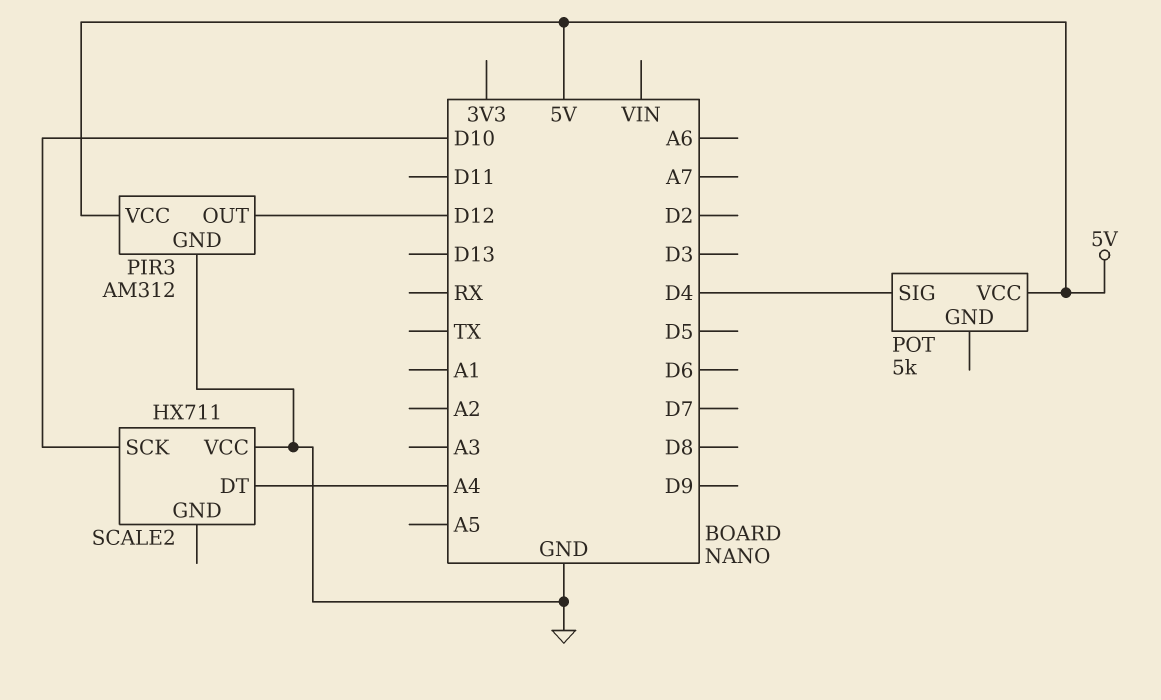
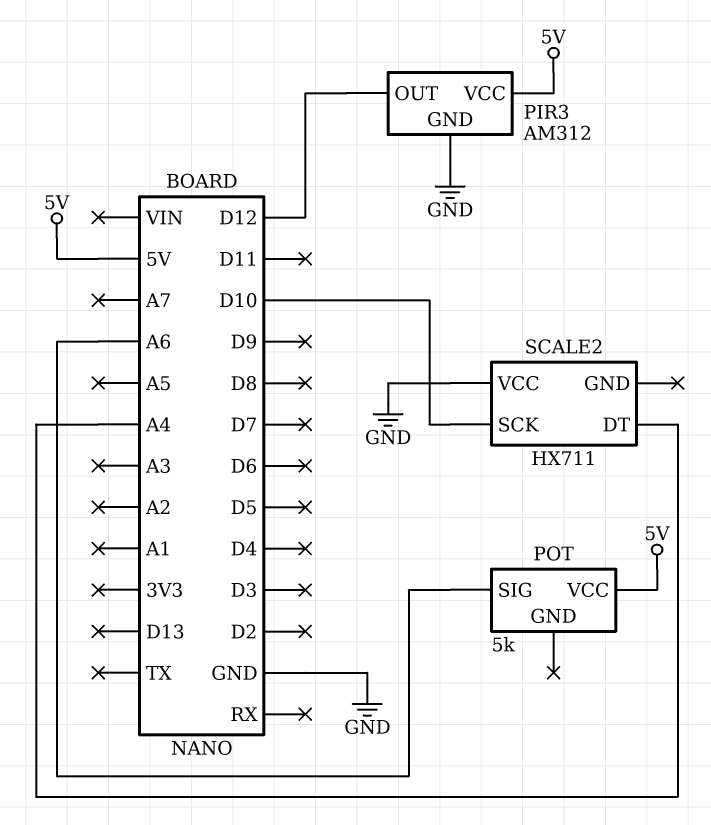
POT pin SIG: D4 -> A6

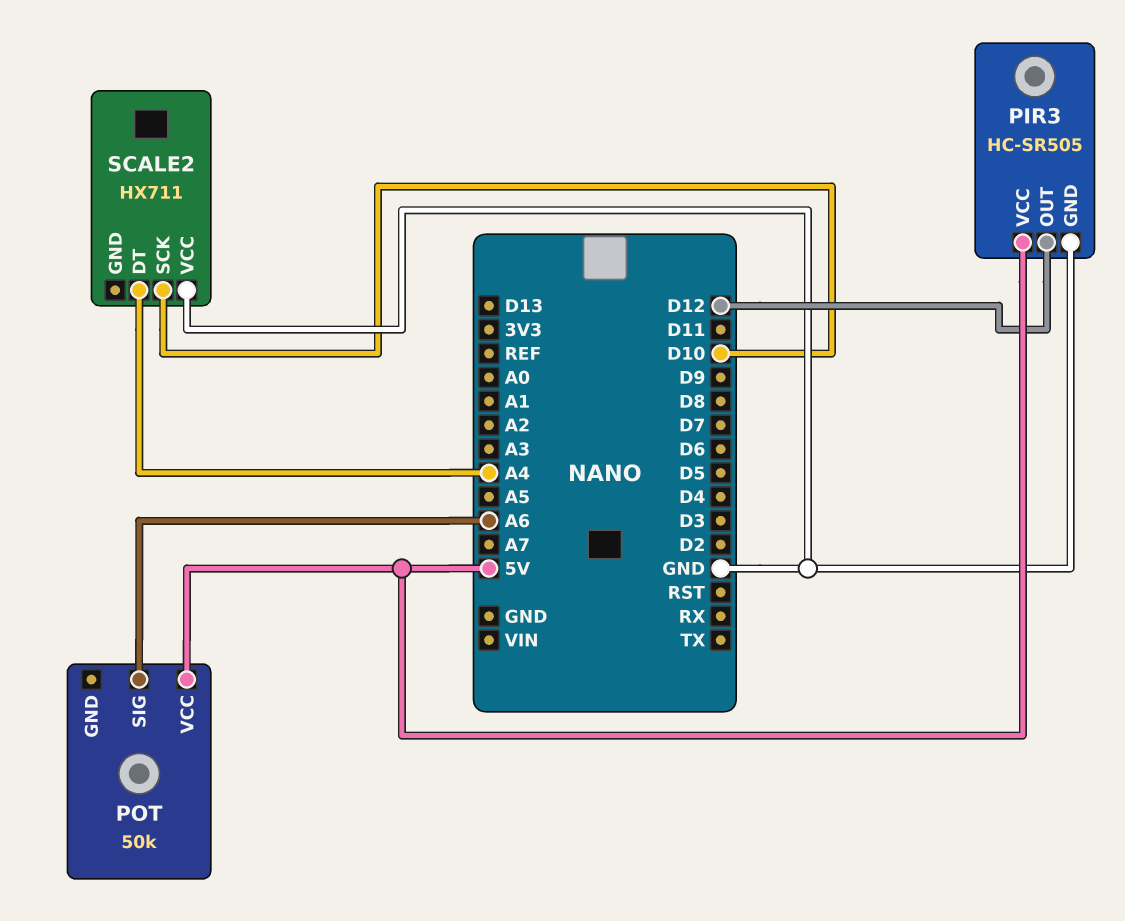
PIR3: AM312 -> HC-SR505
POT: 5k -> 50k

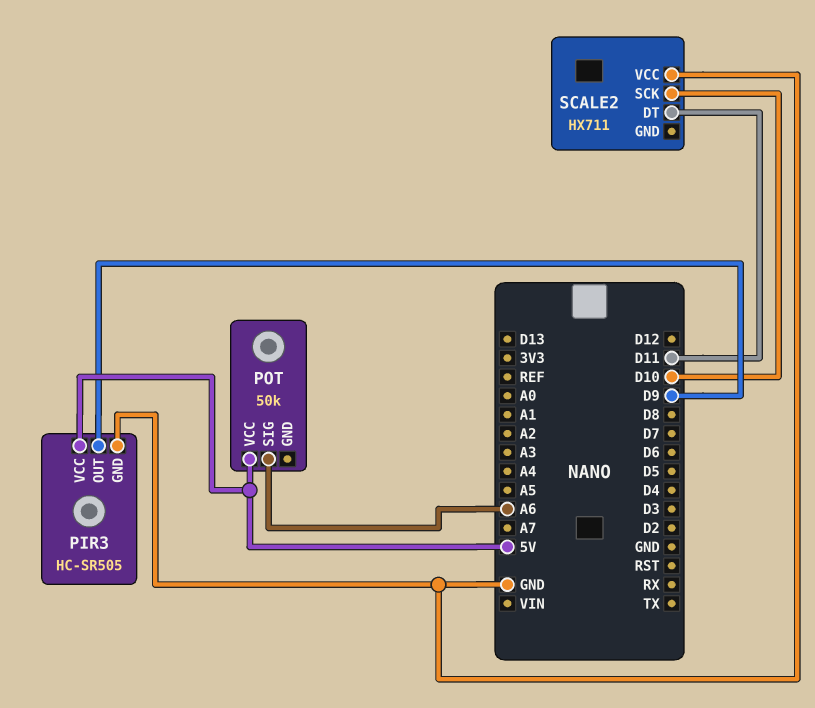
PIR3 pin OUT: D12 -> D9
SCALE2 pin DT: A4 -> D11

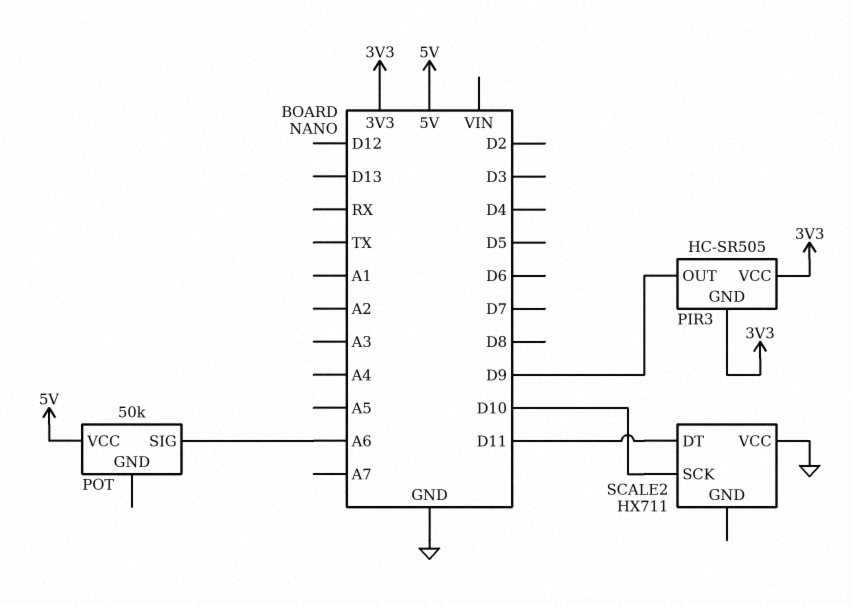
PIR3 pin GND: GND -> 3V3
PIR3 pin VCC: 5V -> 3V3

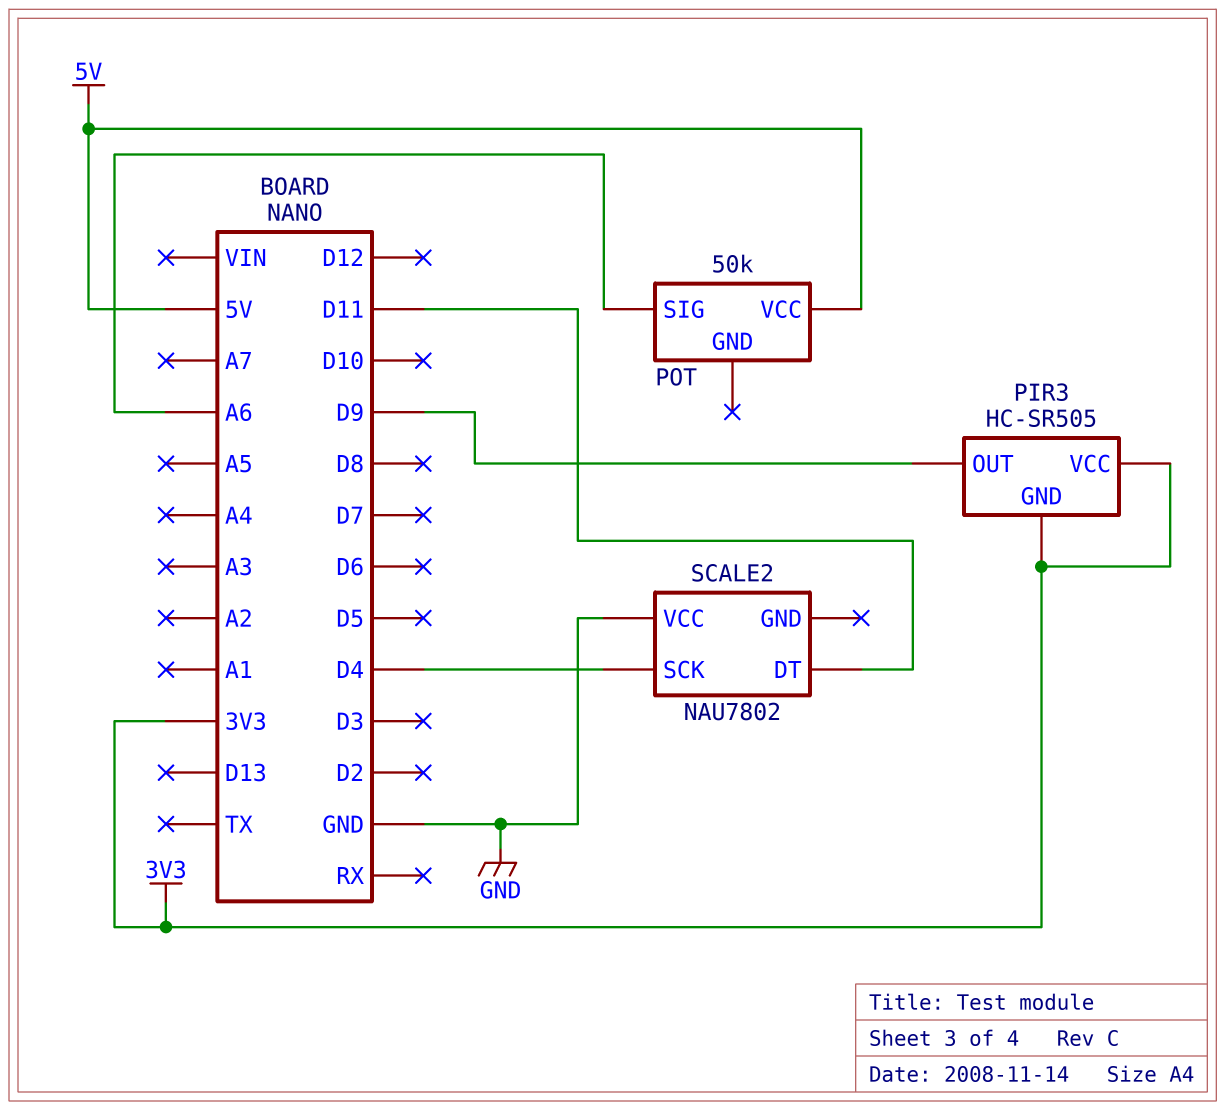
SCALE2: HX711 -> NAU7802
SCALE2 pin SCK: D10 -> D4

